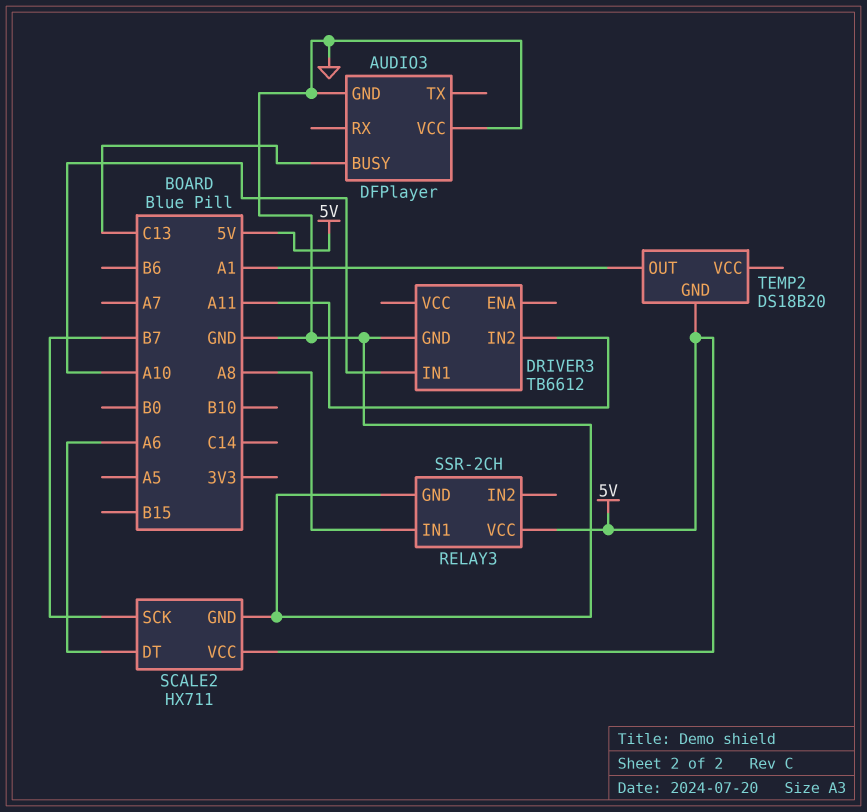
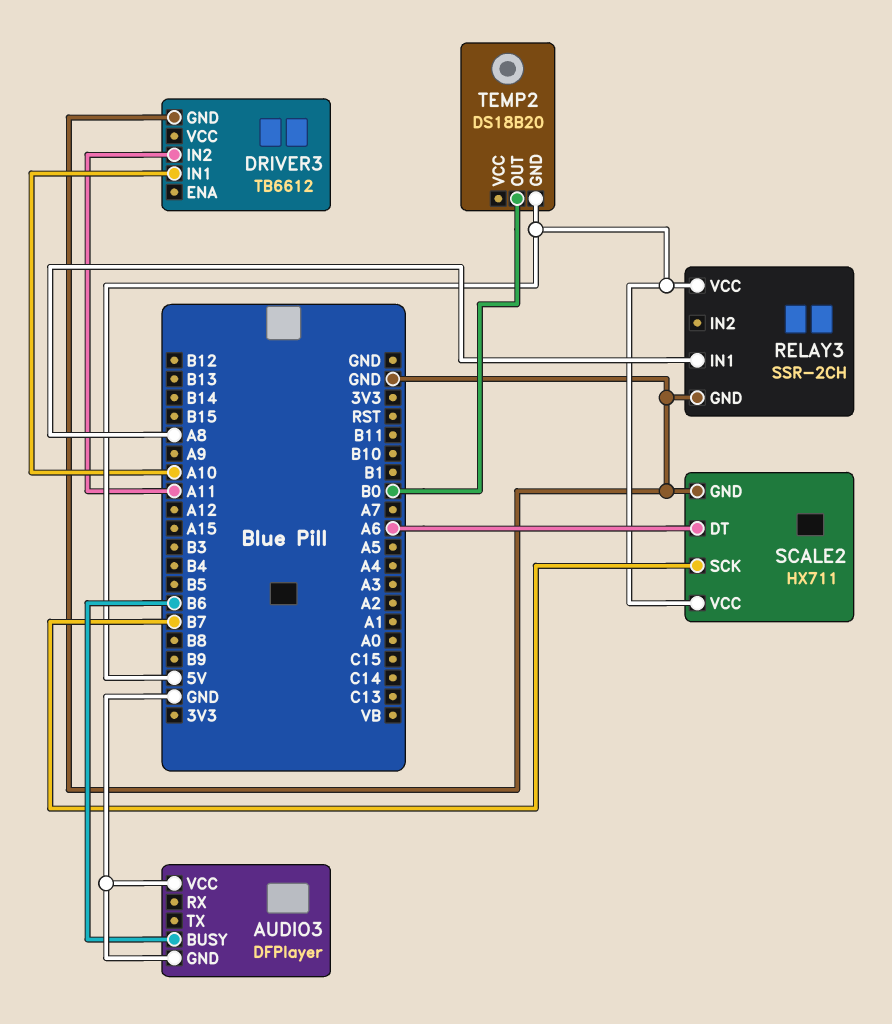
AUDIO3 pin BUSY: C13 -> B6
TEMP2 pin OUT: A1 -> B0

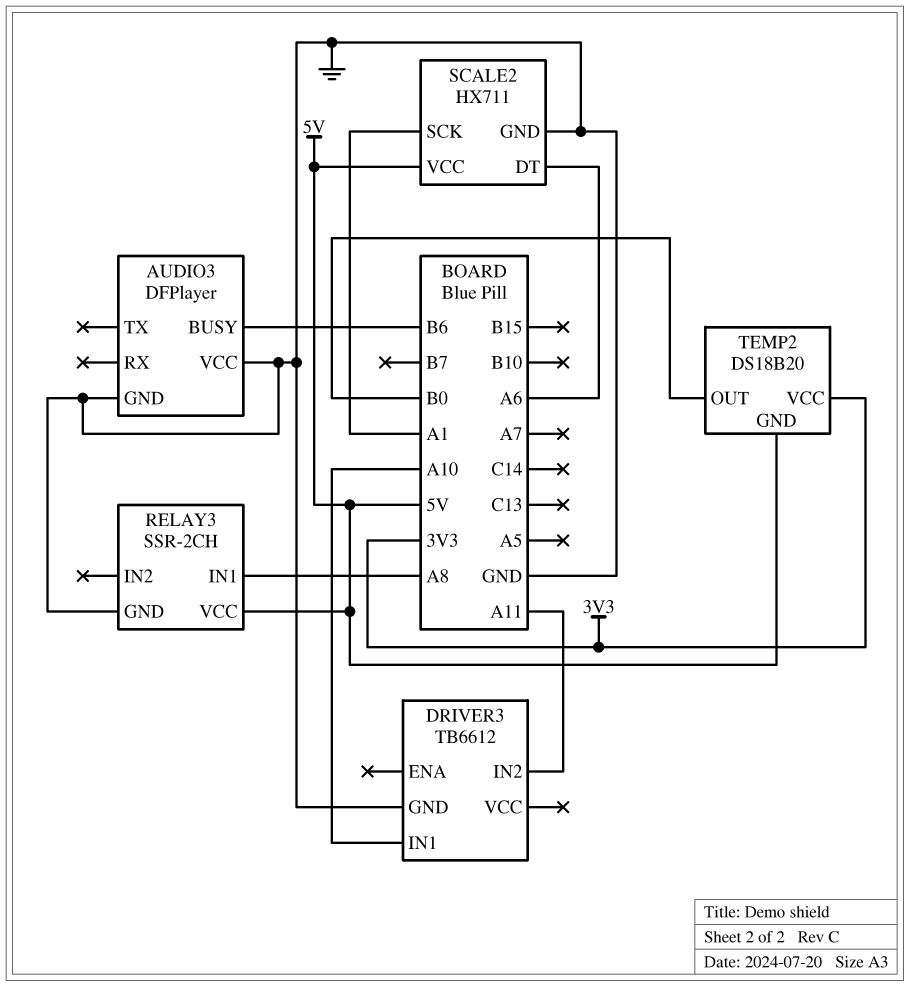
SCALE2 pin SCK: B7 -> A1
TEMP2 pin VCC: none -> 3V3

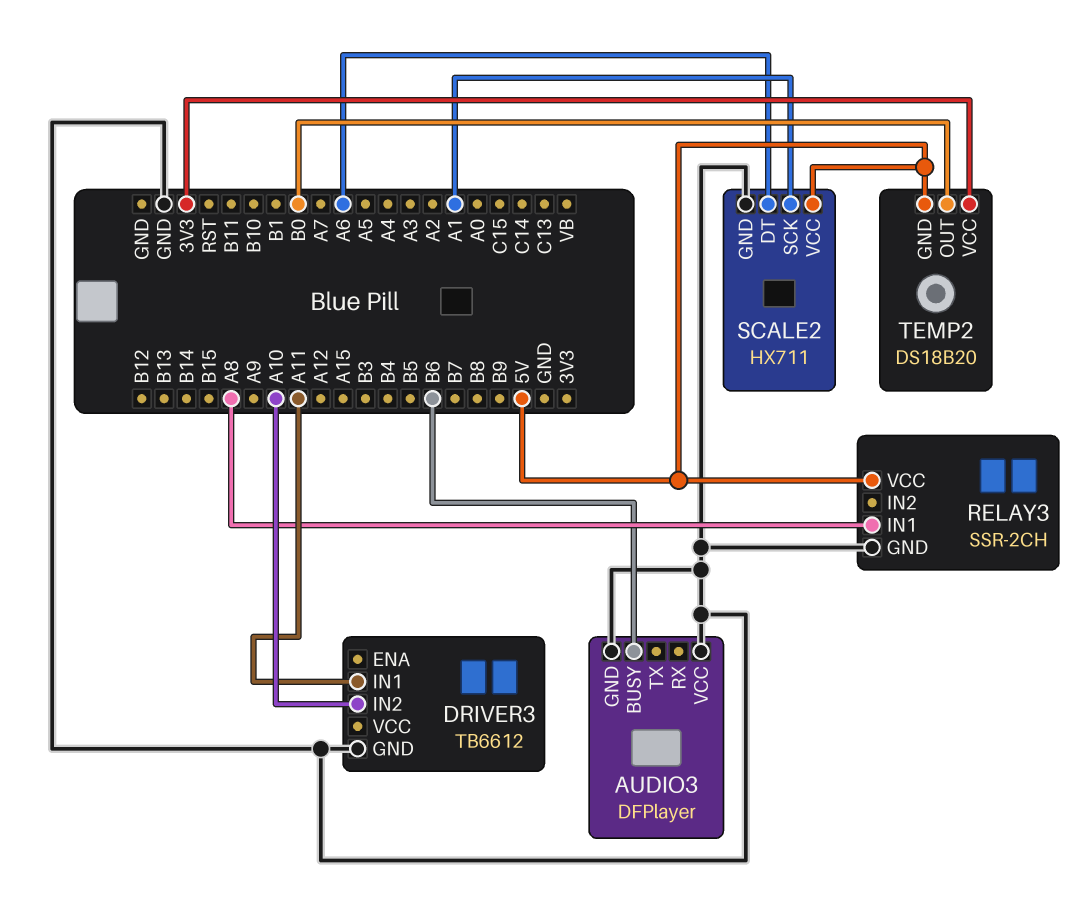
DRIVER3 pin IN1: A10 -> A11
DRIVER3 pin IN2: A11 -> A10

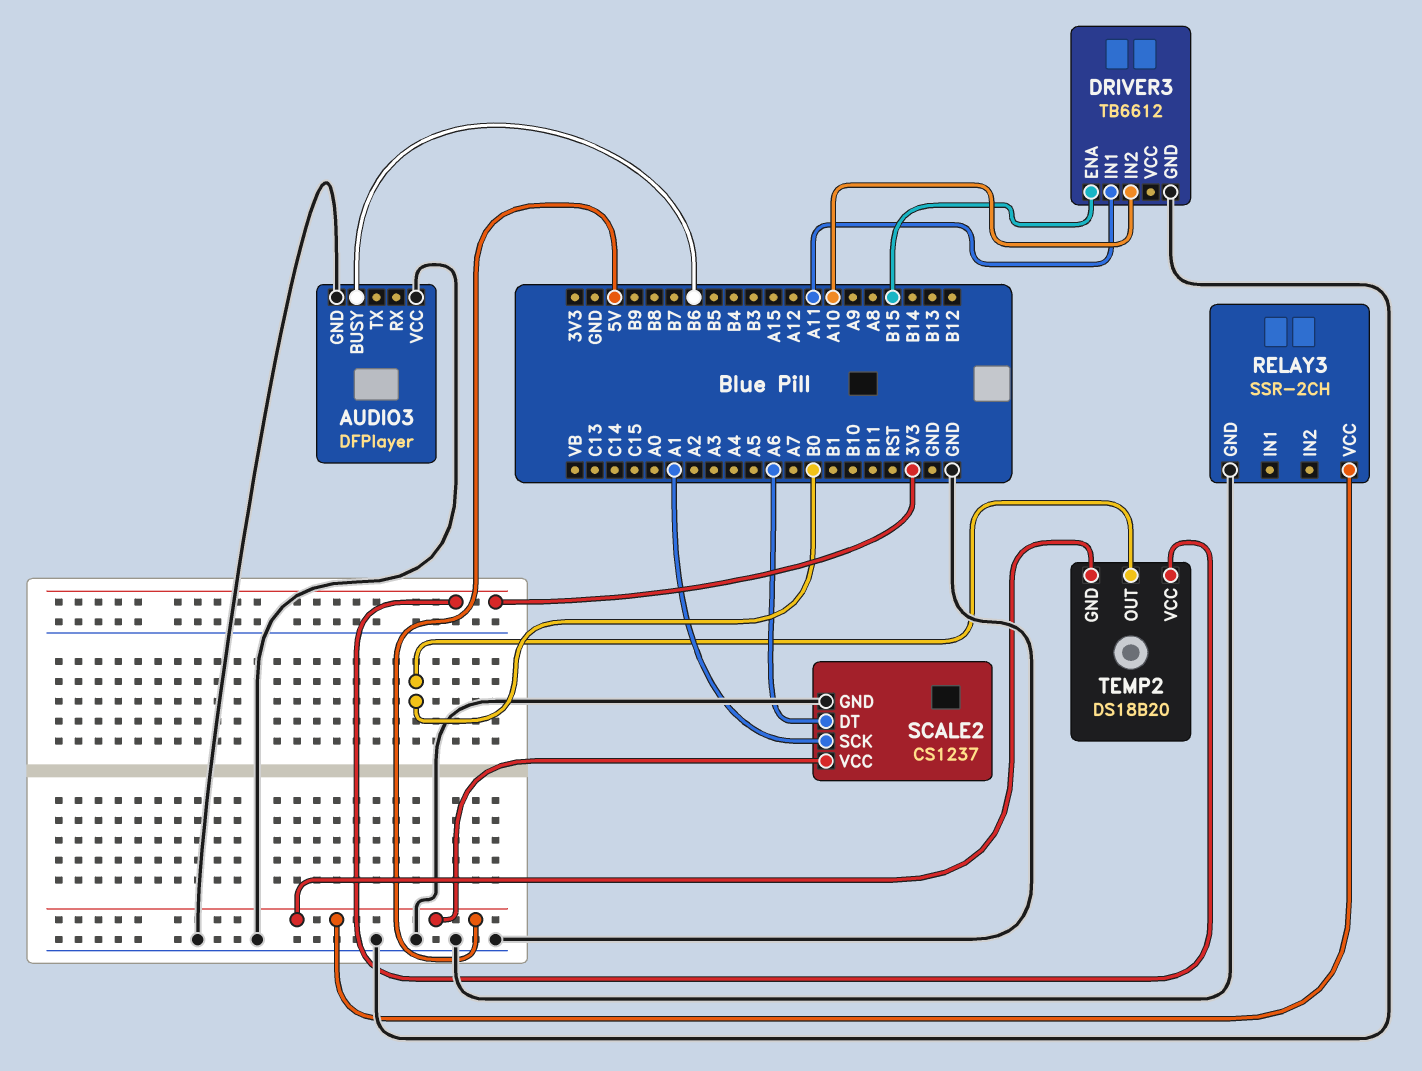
DRIVER3 pin ENA: none -> B15
RELAY3 pin IN1: A8 -> none
SCALE2: HX711 -> CS1237

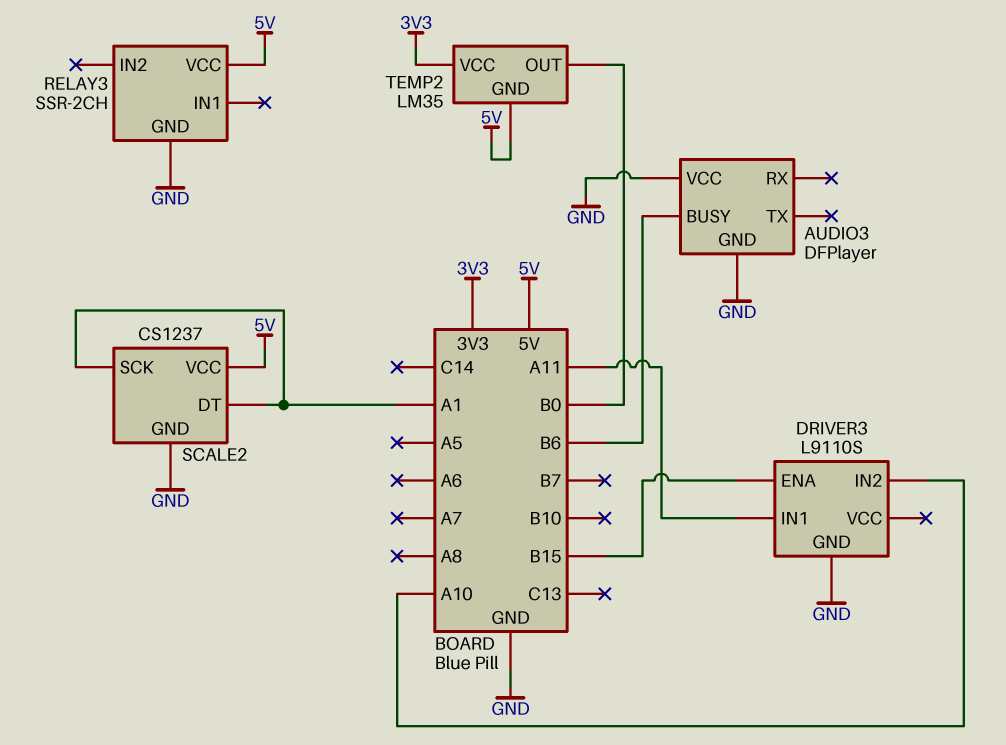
DRIVER3: TB6612 -> L9110S
SCALE2 pin DT: A6 -> A1
TEMP2: DS18B20 -> LM35

